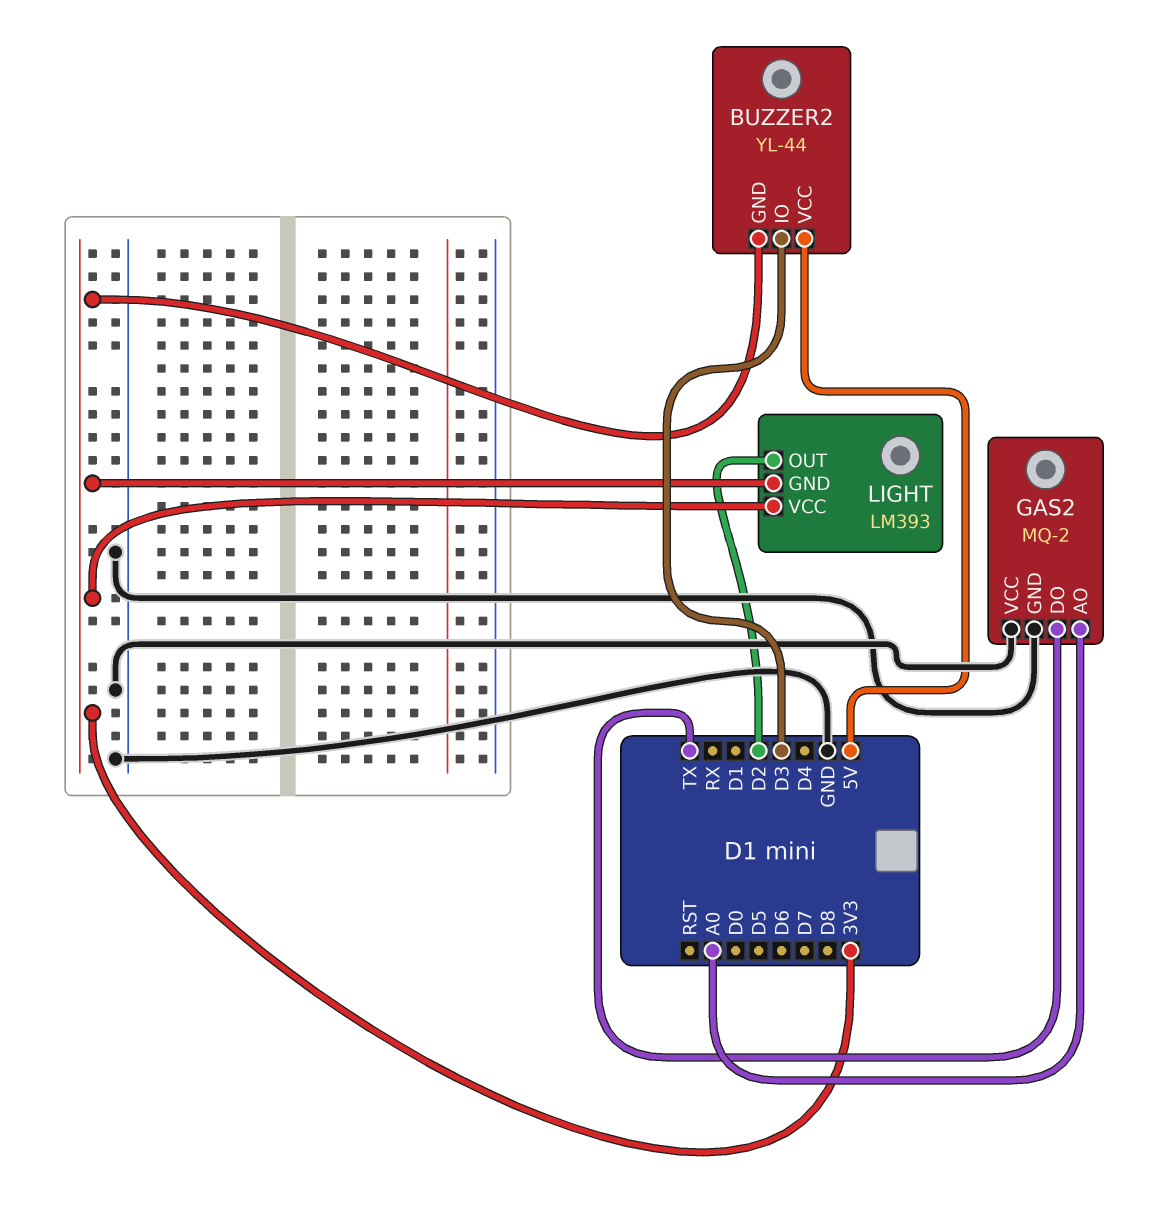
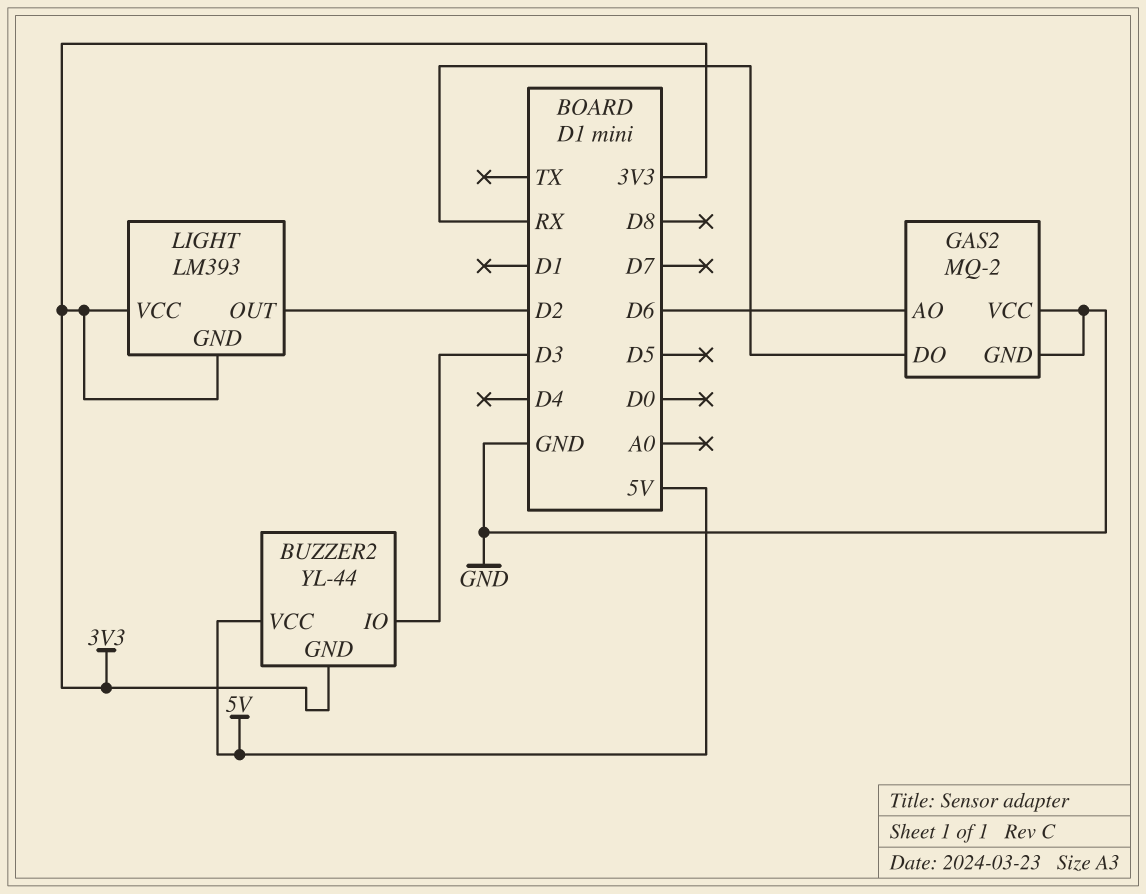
GAS2 pin AO: A0 -> D6
GAS2 pin DO: TX -> RX

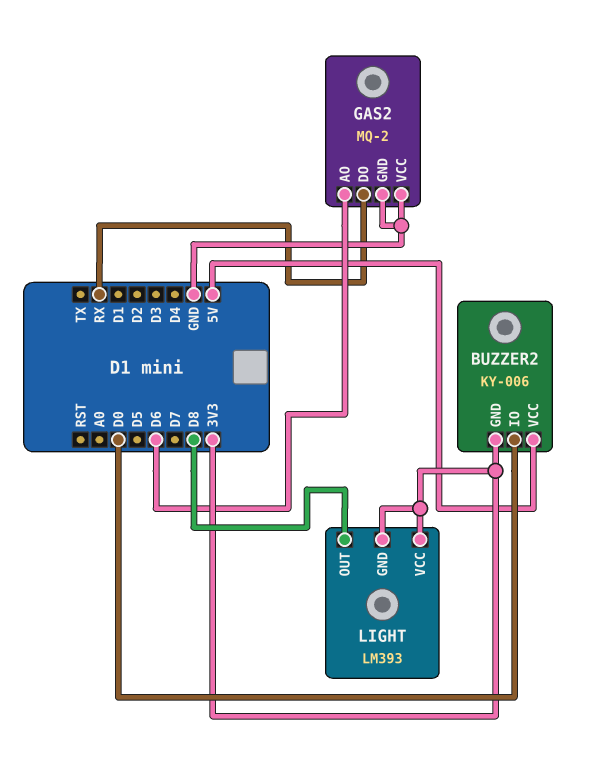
BUZZER2: YL-44 -> KY-006
BUZZER2 pin IO: D3 -> D0
LIGHT pin OUT: D2 -> D8

